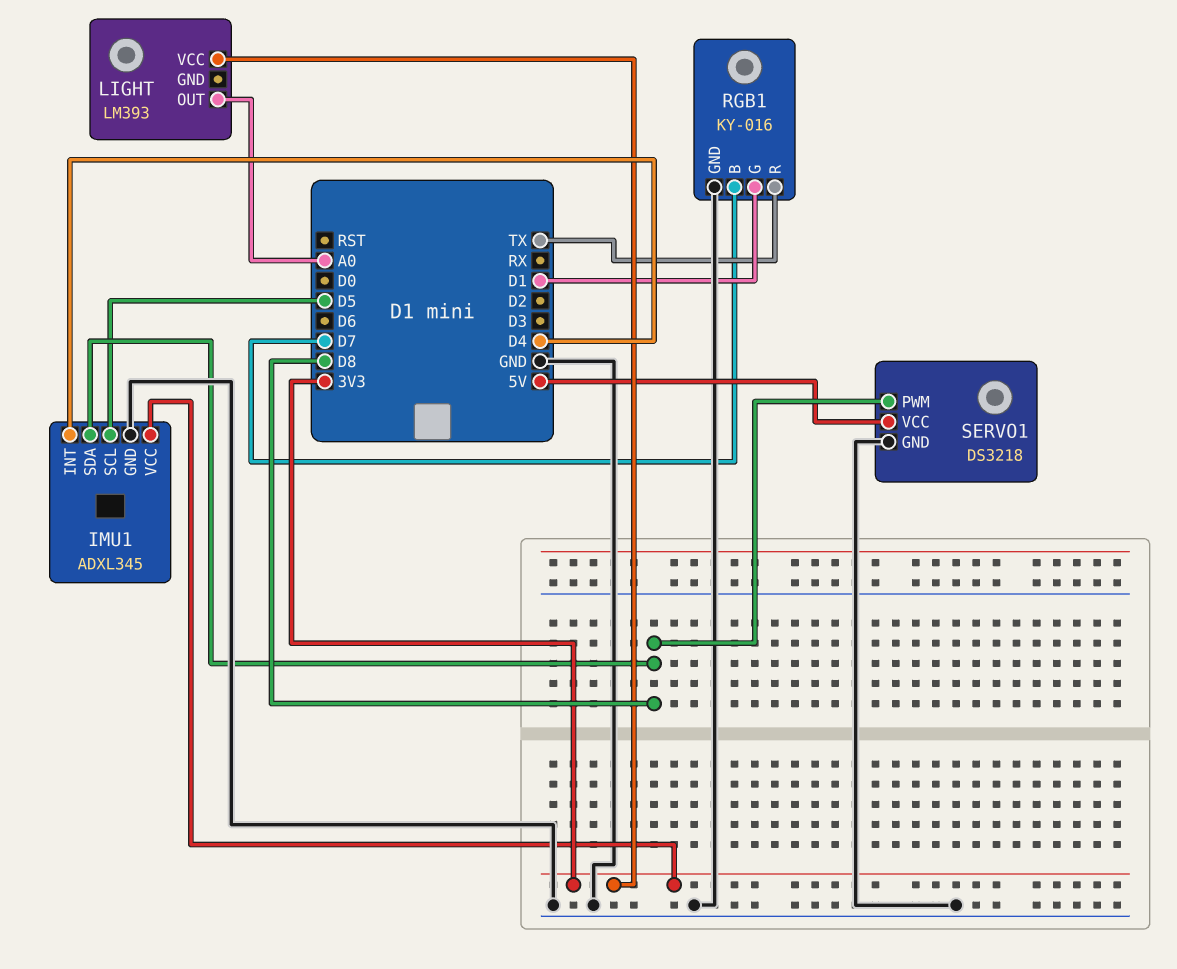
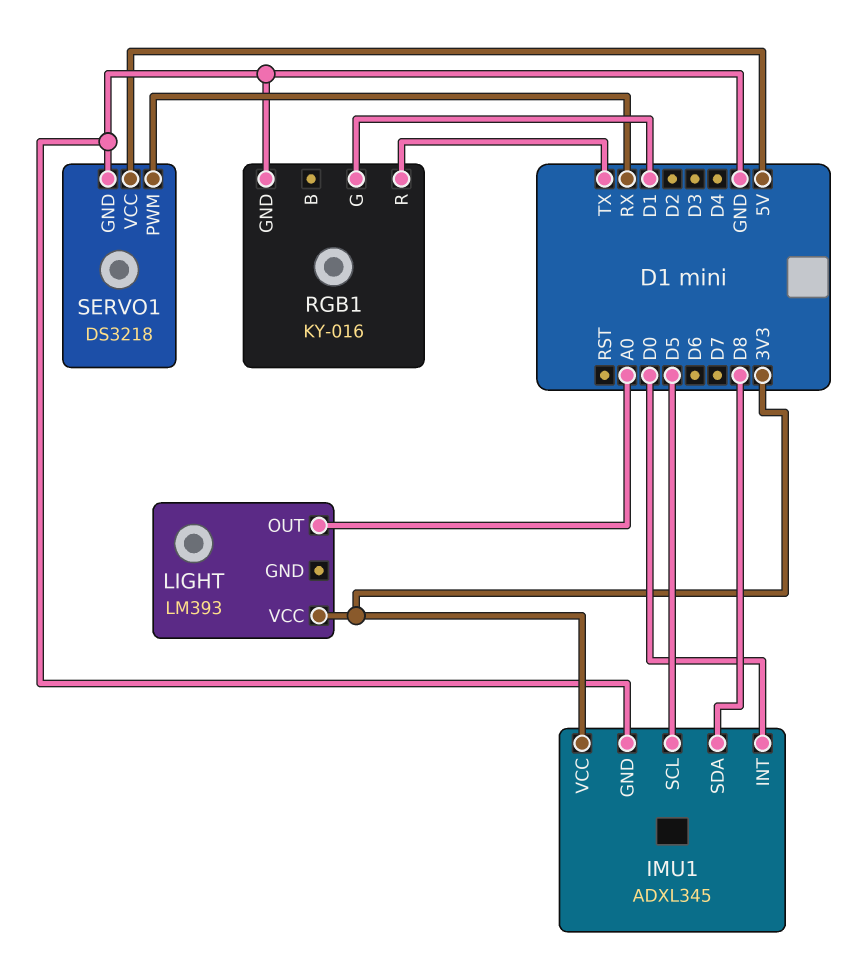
IMU1 pin INT: D4 -> D0
RGB1 pin B: D7 -> none
SERVO1 pin PWM: D8 -> RX

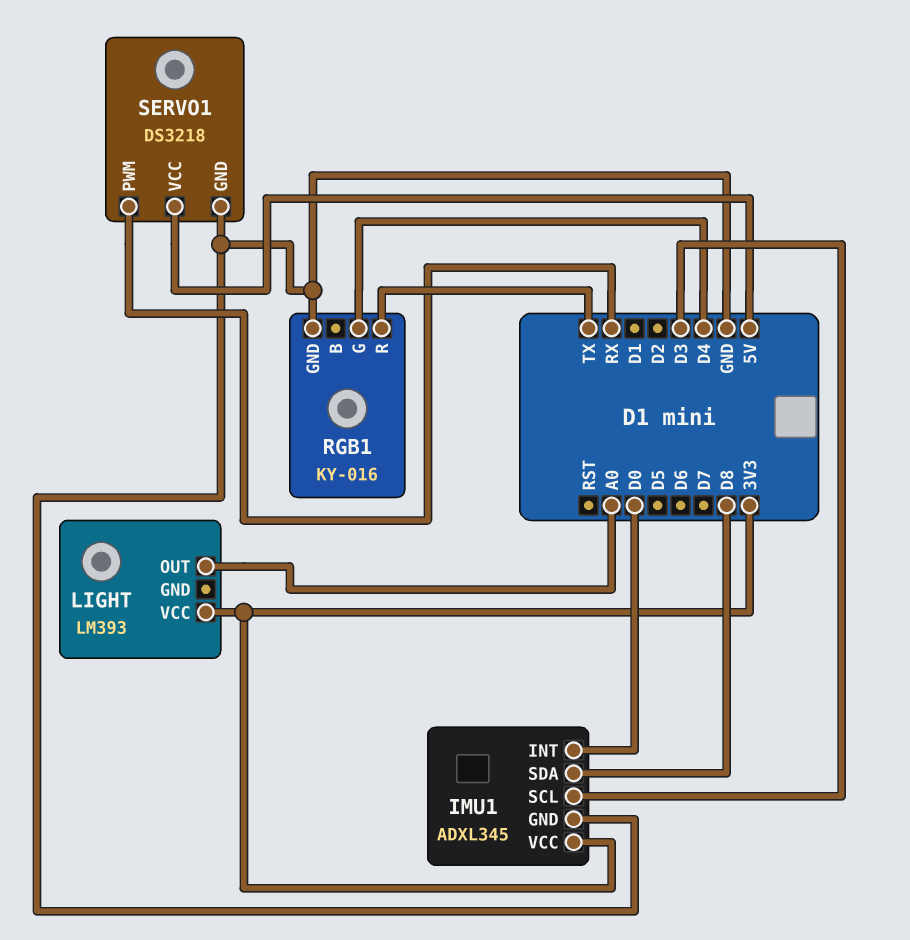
IMU1 pin SCL: D5 -> D3
RGB1 pin G: D1 -> D4

